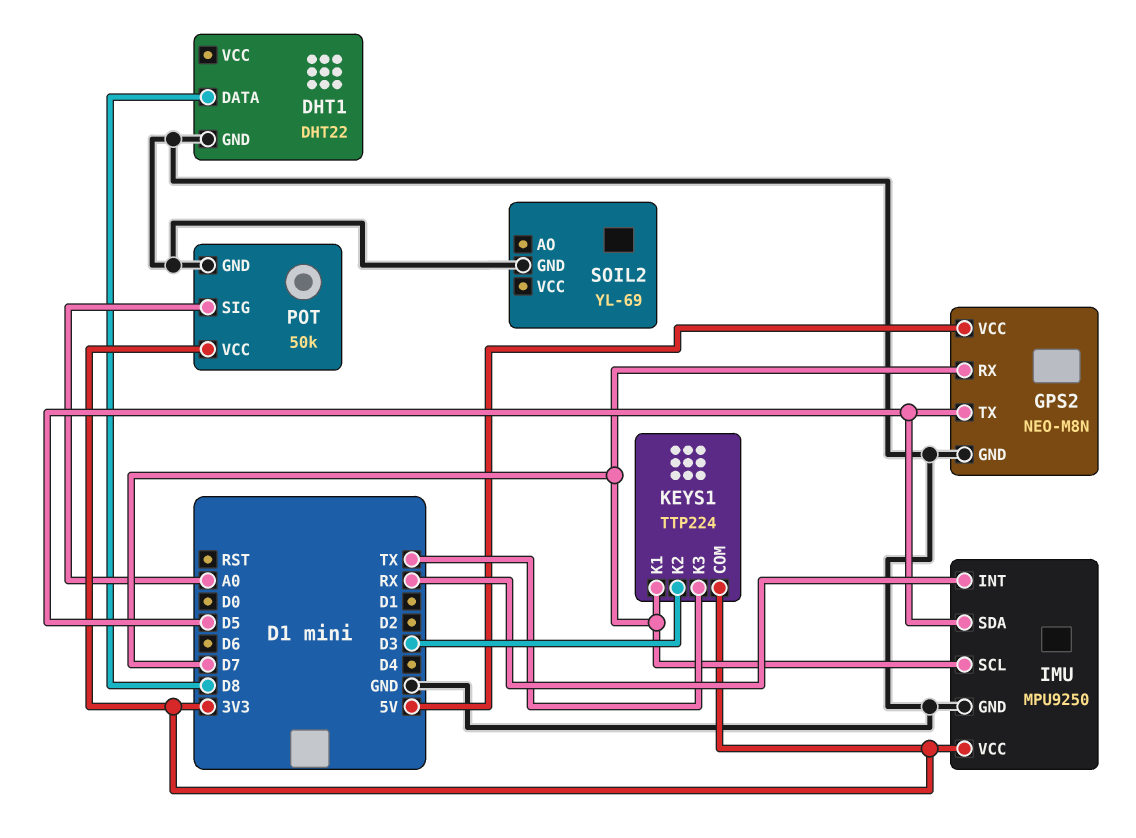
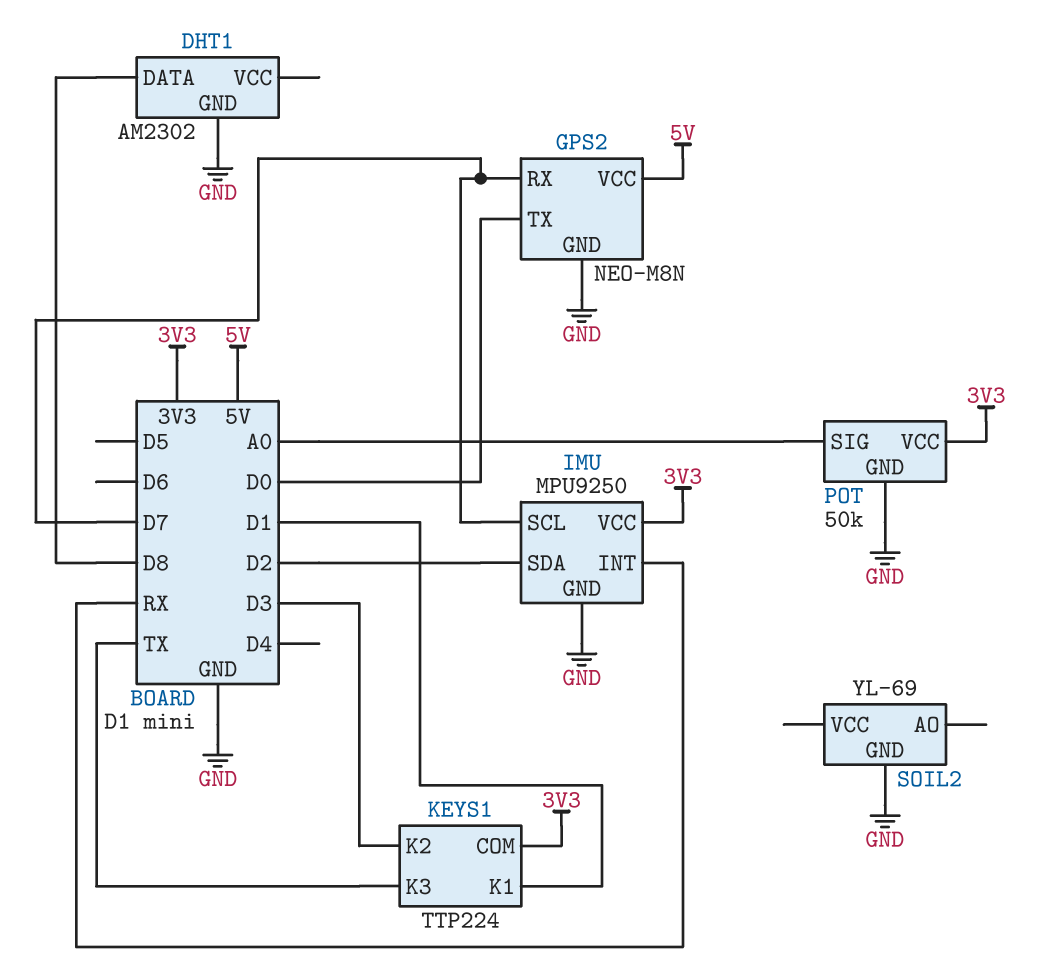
DHT1: DHT22 -> AM2302
GPS2 pin TX: D5 -> D0
IMU pin SDA: D5 -> D2
KEYS1 pin K1: D7 -> D1

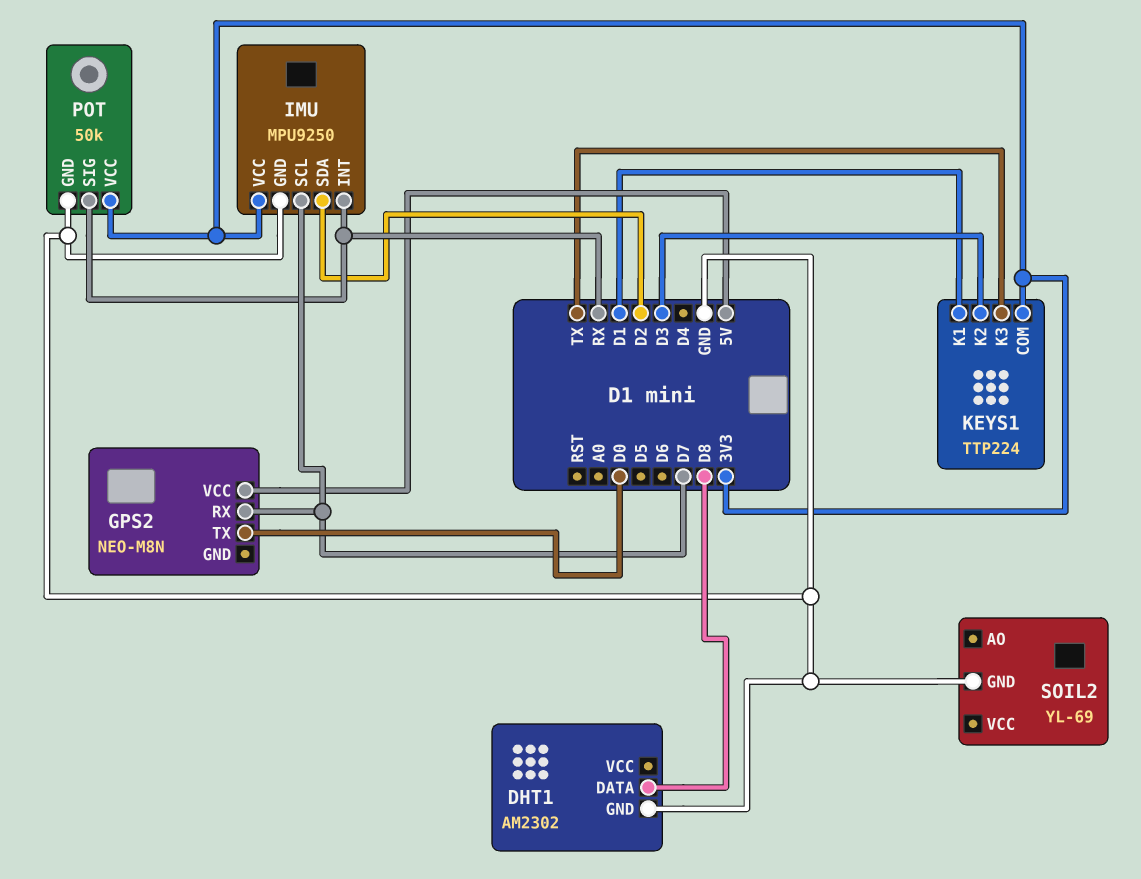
GPS2 pin GND: GND -> none
POT pin SIG: A0 -> RX

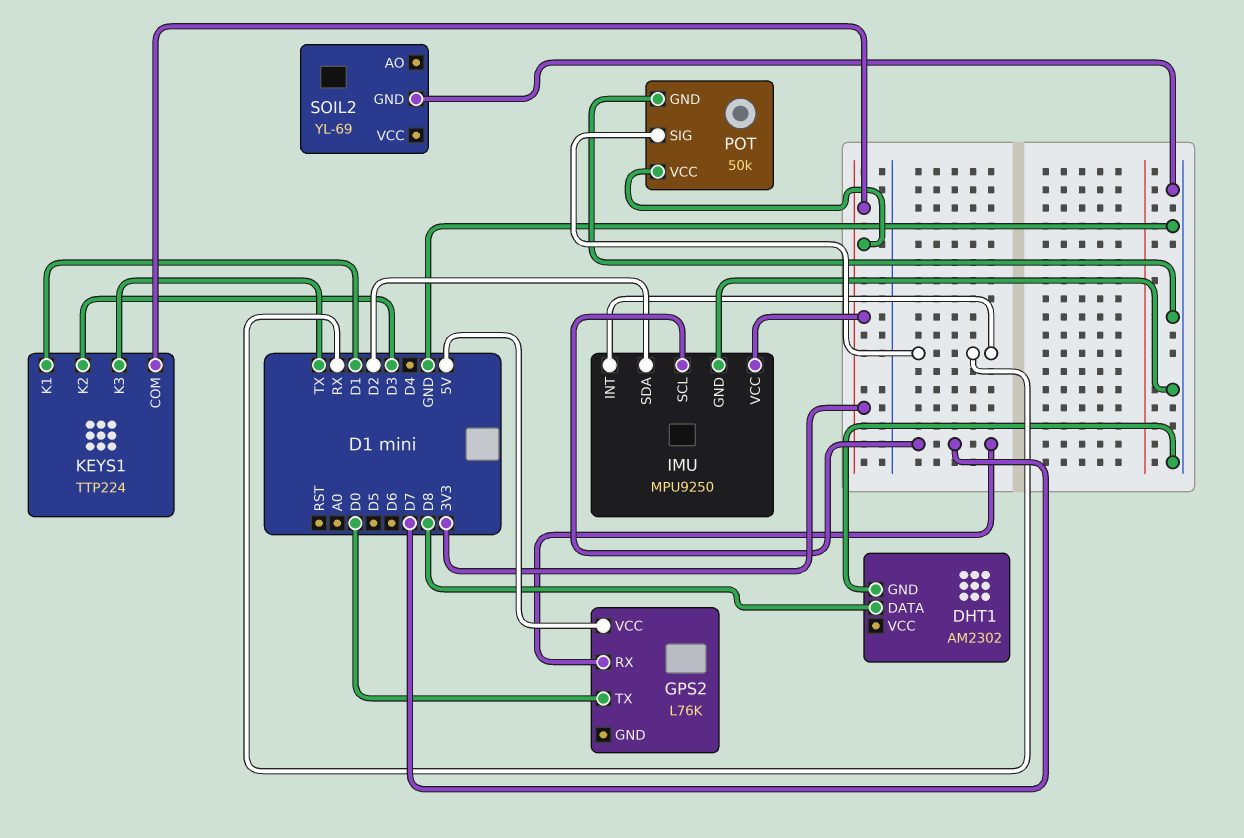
GPS2: NEO-M8N -> L76K

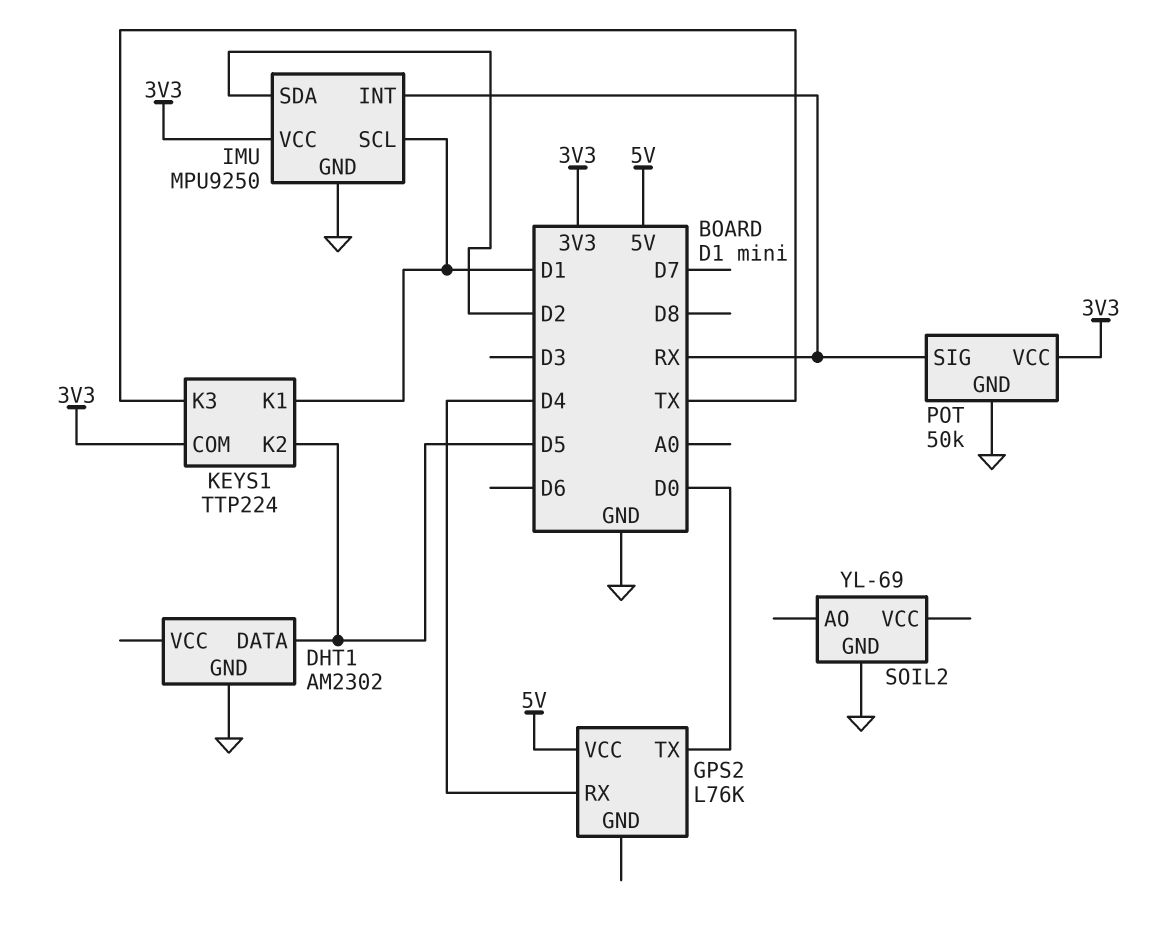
DHT1 pin DATA: D8 -> D5
GPS2 pin RX: D7 -> D4
IMU pin SCL: D7 -> D1
KEYS1 pin K2: D3 -> D5

